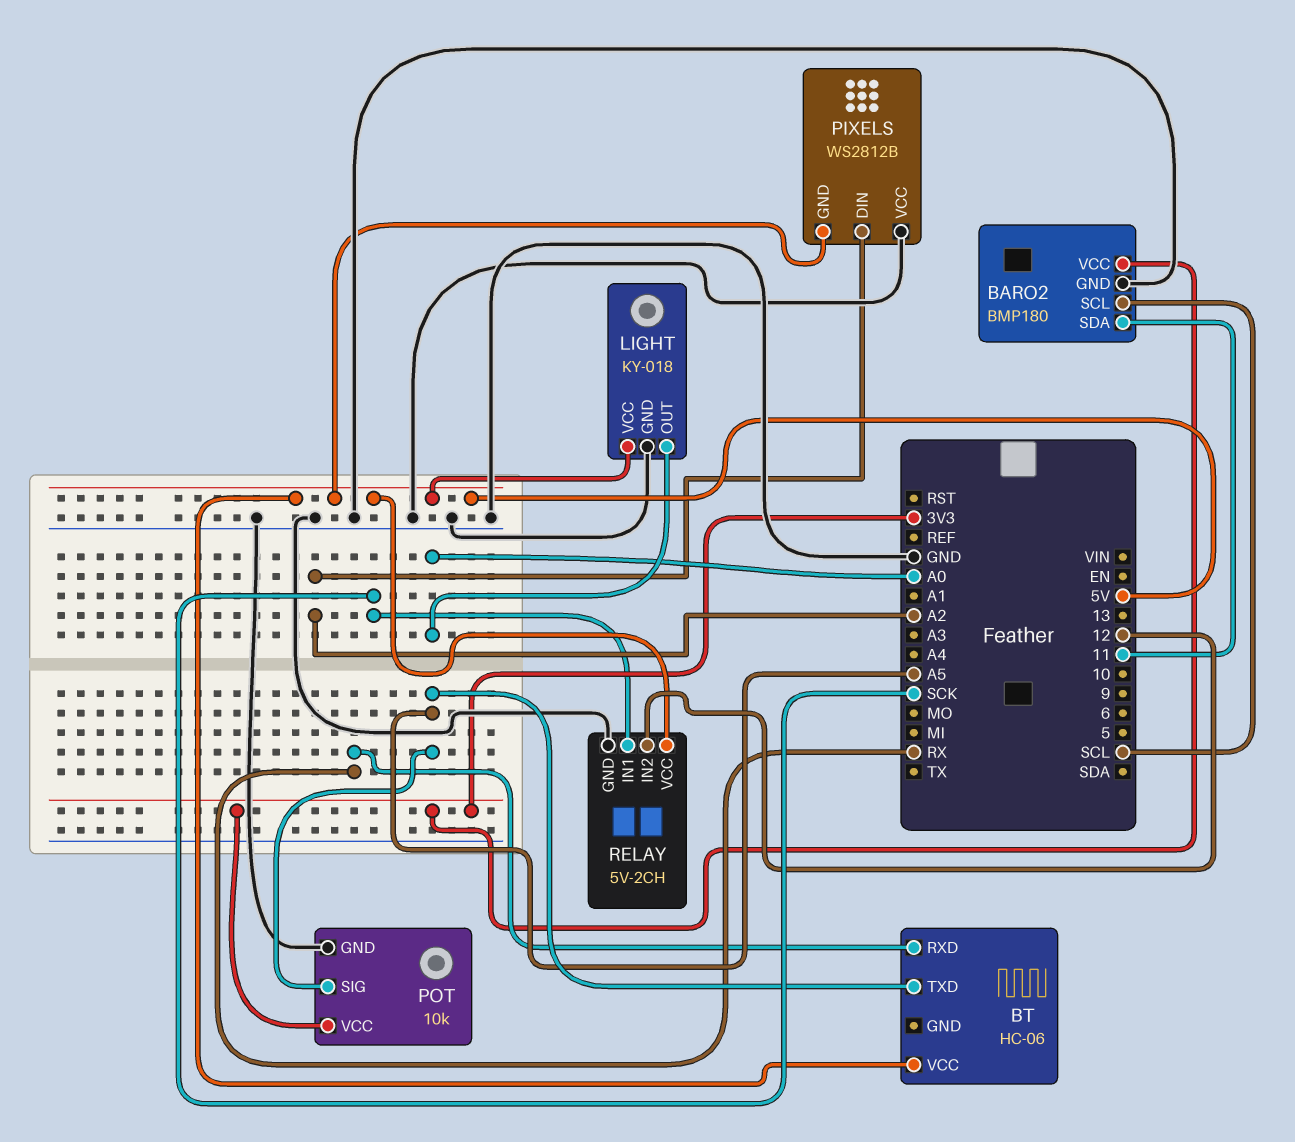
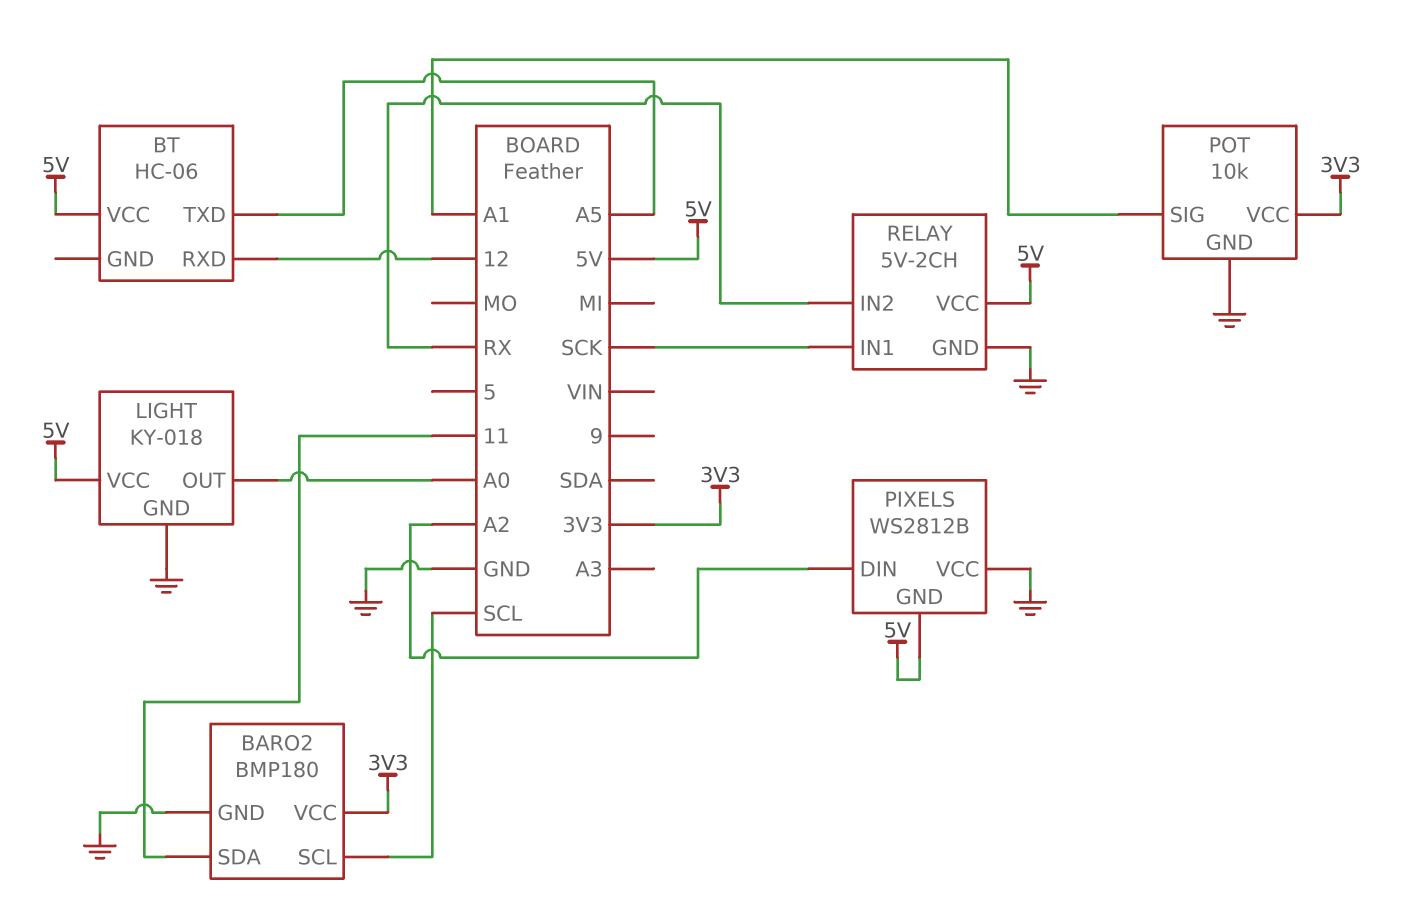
BT pin RXD: RX -> 12
POT pin SIG: A5 -> A1
RELAY pin IN2: 12 -> RX

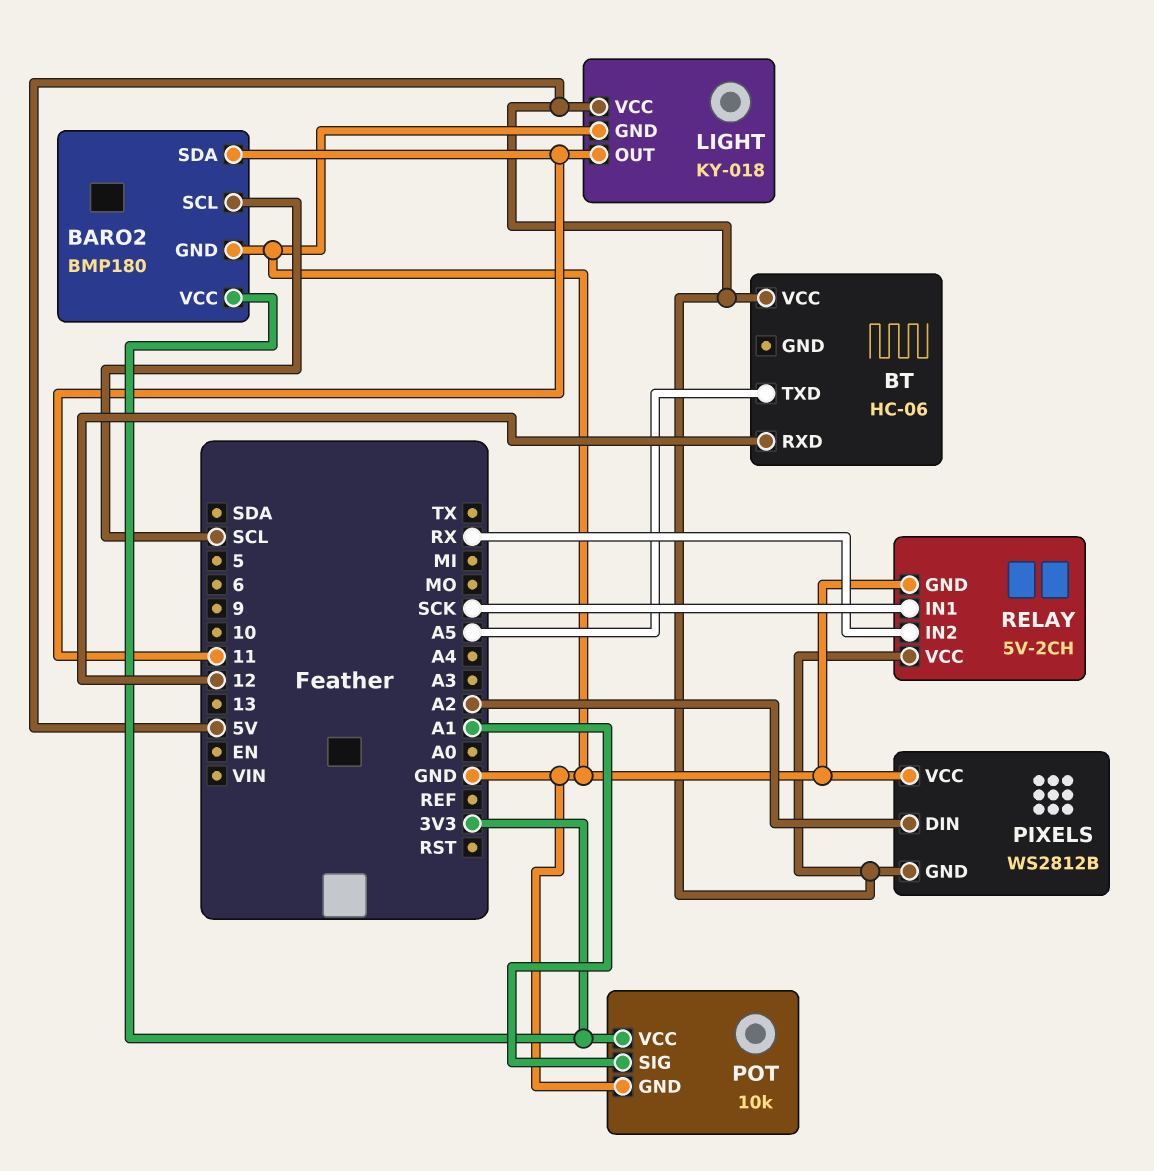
LIGHT pin OUT: A0 -> 11

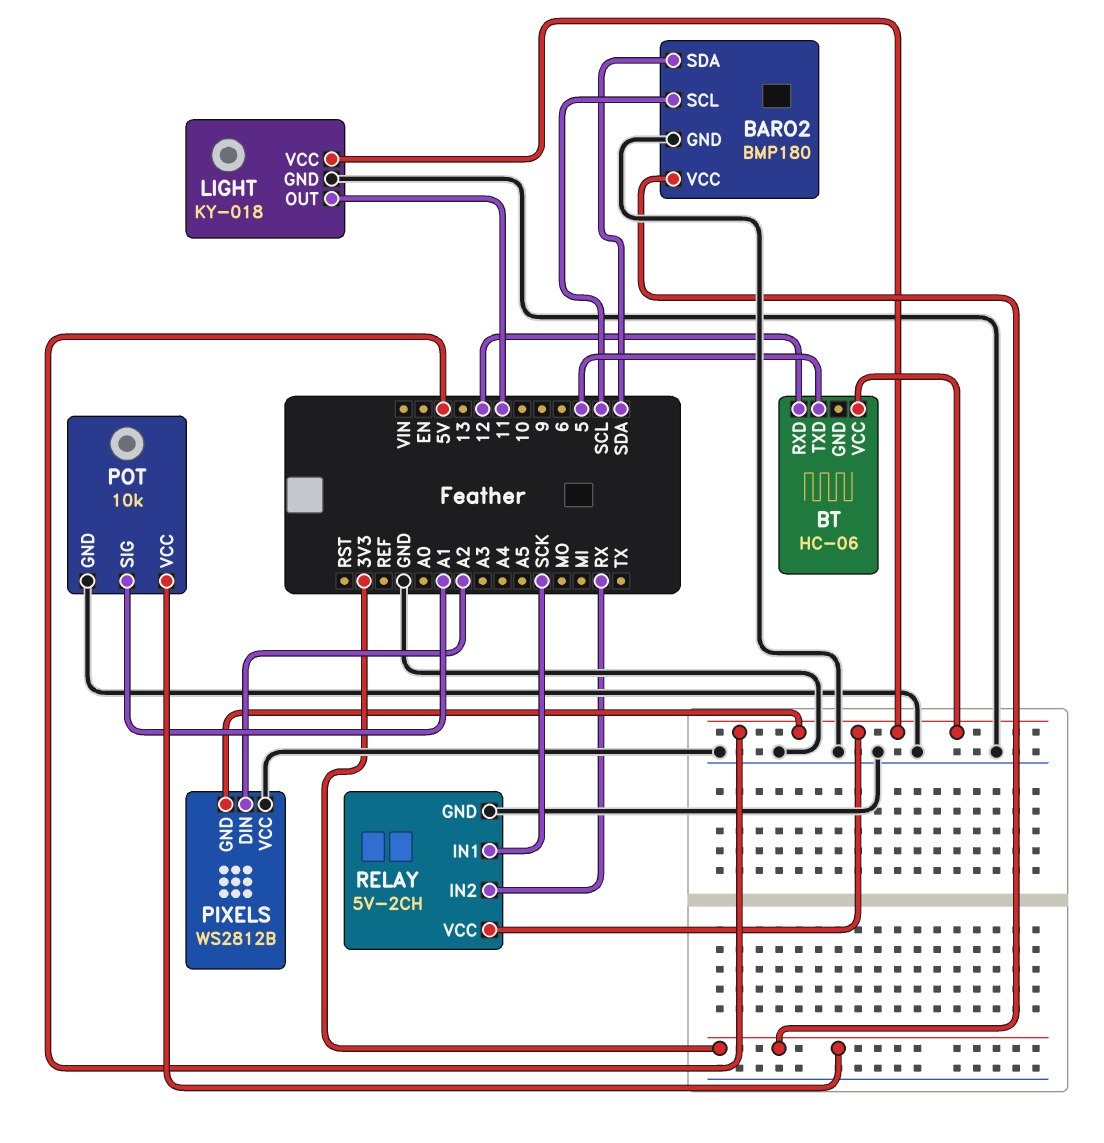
BARO2 pin SDA: 11 -> SDA
BT pin TXD: A5 -> 5

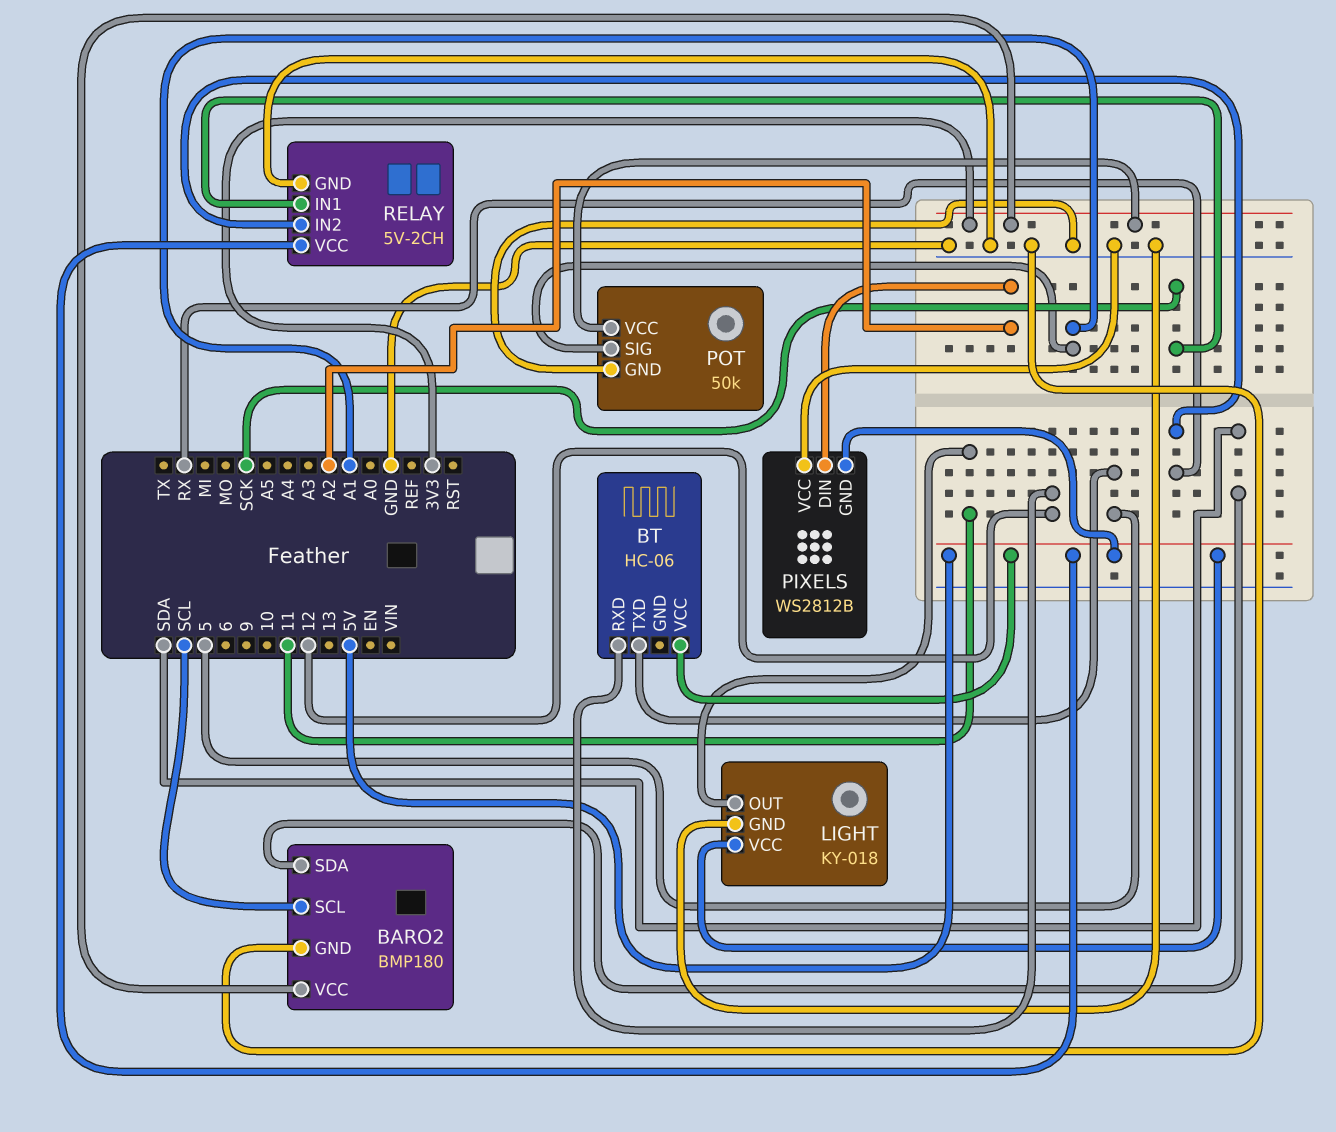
POT: 10k -> 50k

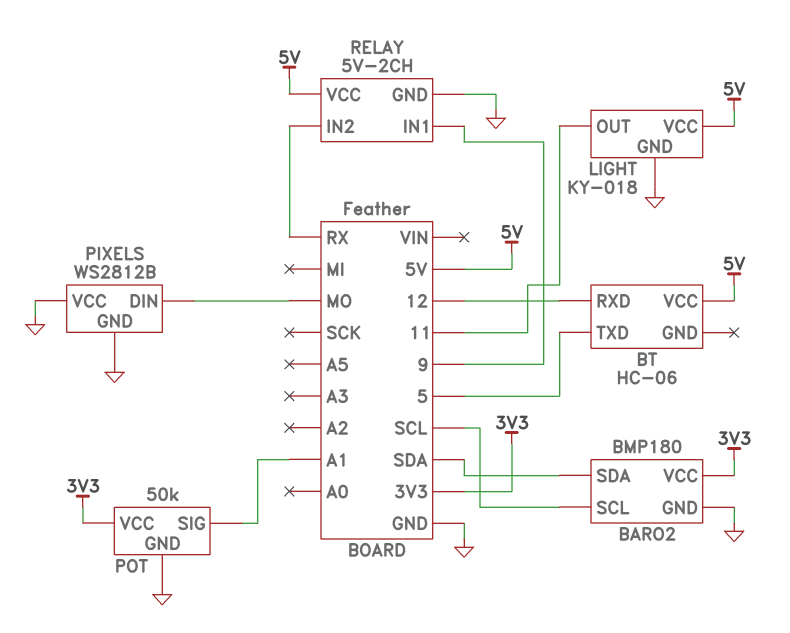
PIXELS pin DIN: A2 -> MO
PIXELS pin GND: 5V -> GND
RELAY pin IN1: SCK -> 9

